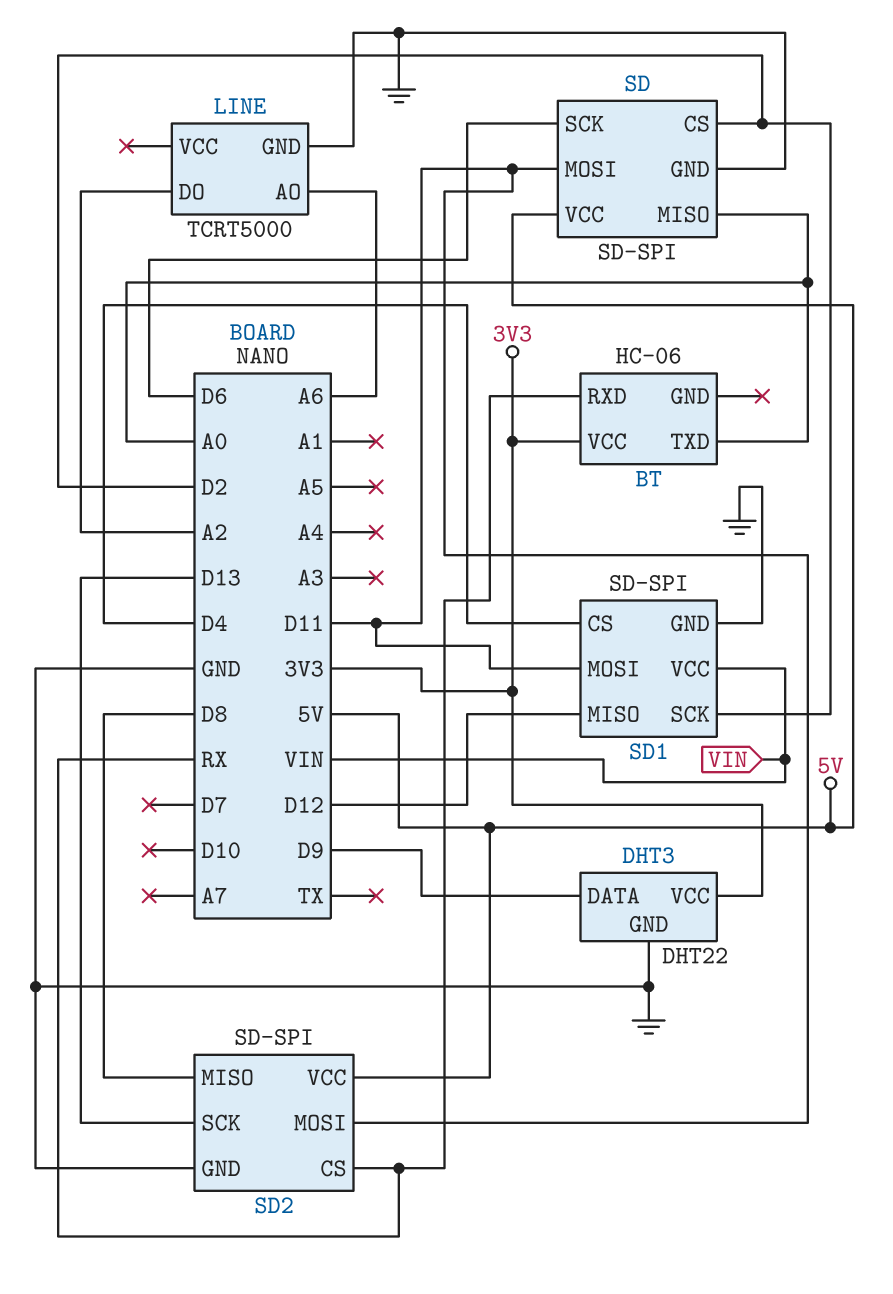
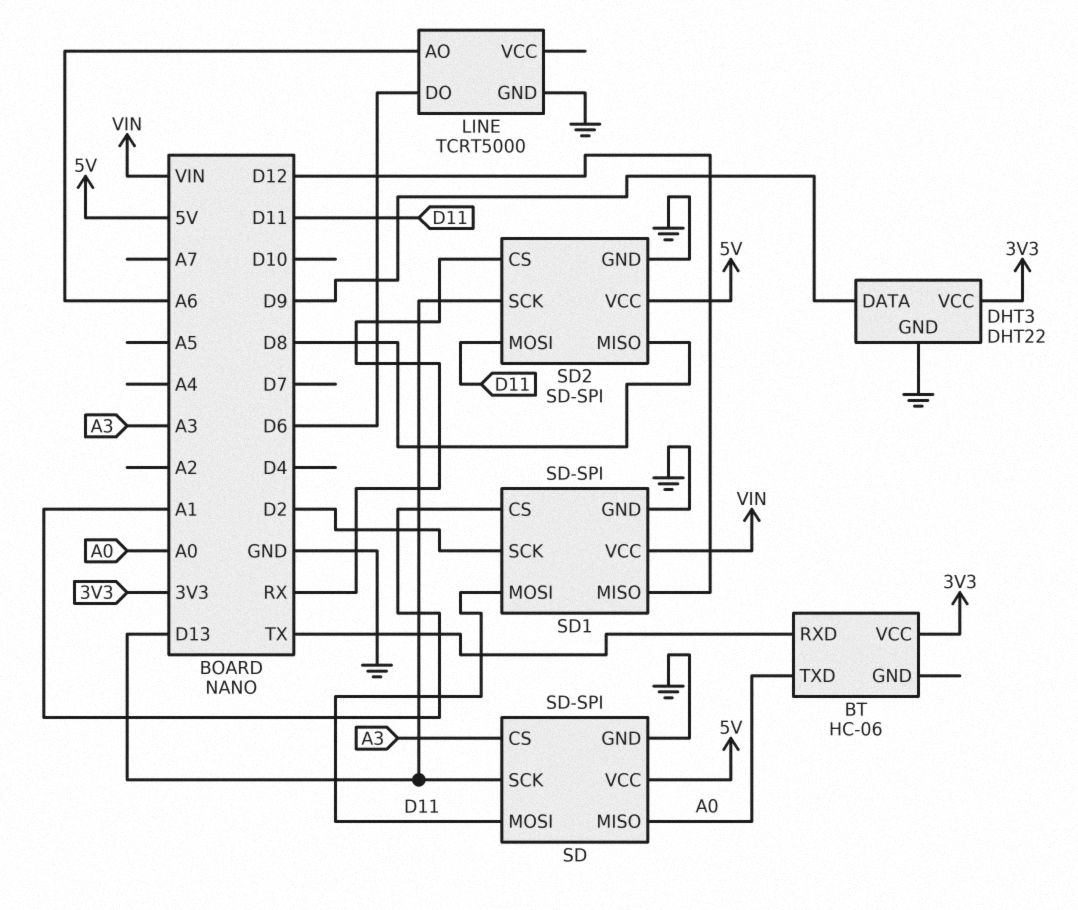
BT pin RXD: RX -> TX
LINE pin DO: A2 -> D6
SD pin CS: D2 -> A3
SD pin SCK: D6 -> D13
SD1 pin CS: D4 -> A1

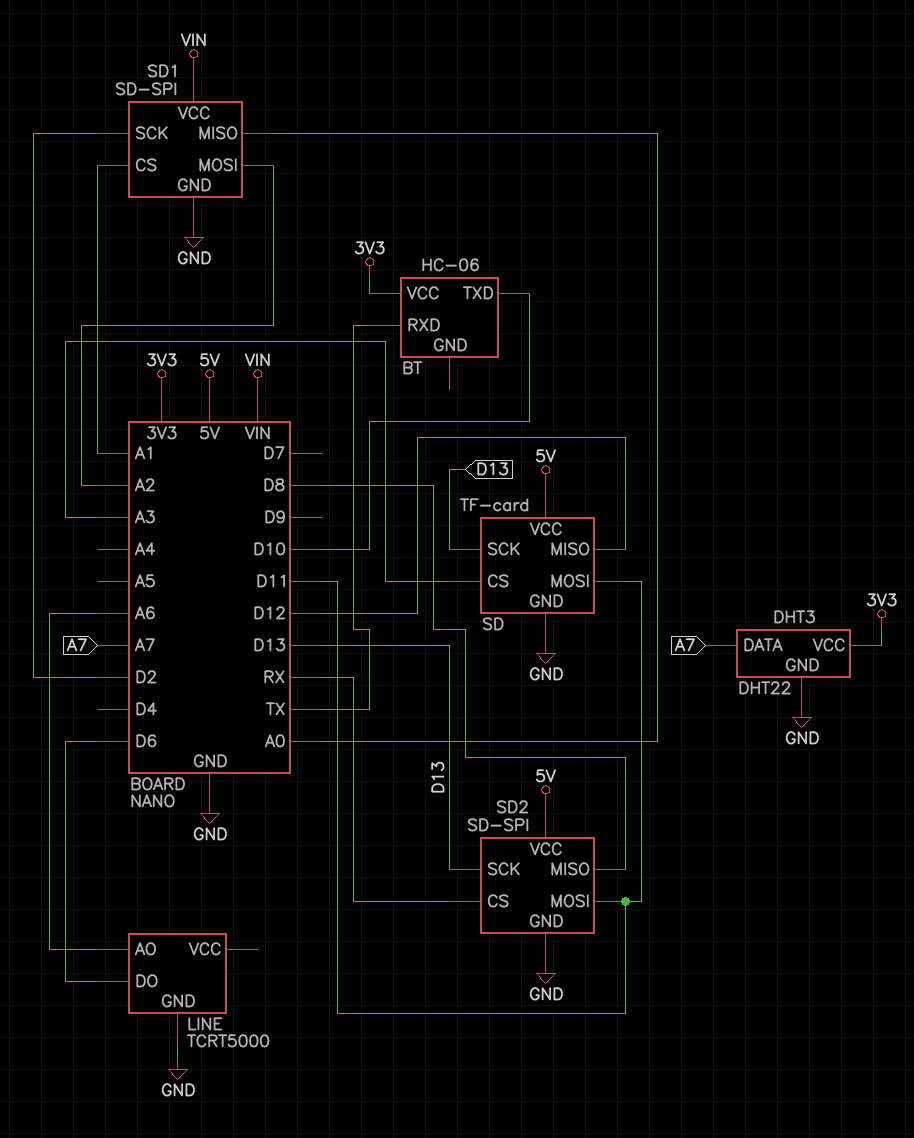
BT pin TXD: A0 -> D10
DHT3 pin DATA: D9 -> A7
SD: SD-SPI -> TF-card
SD pin MISO: A0 -> D12
SD1 pin MISO: D12 -> A0
SD1 pin MOSI: D11 -> A2

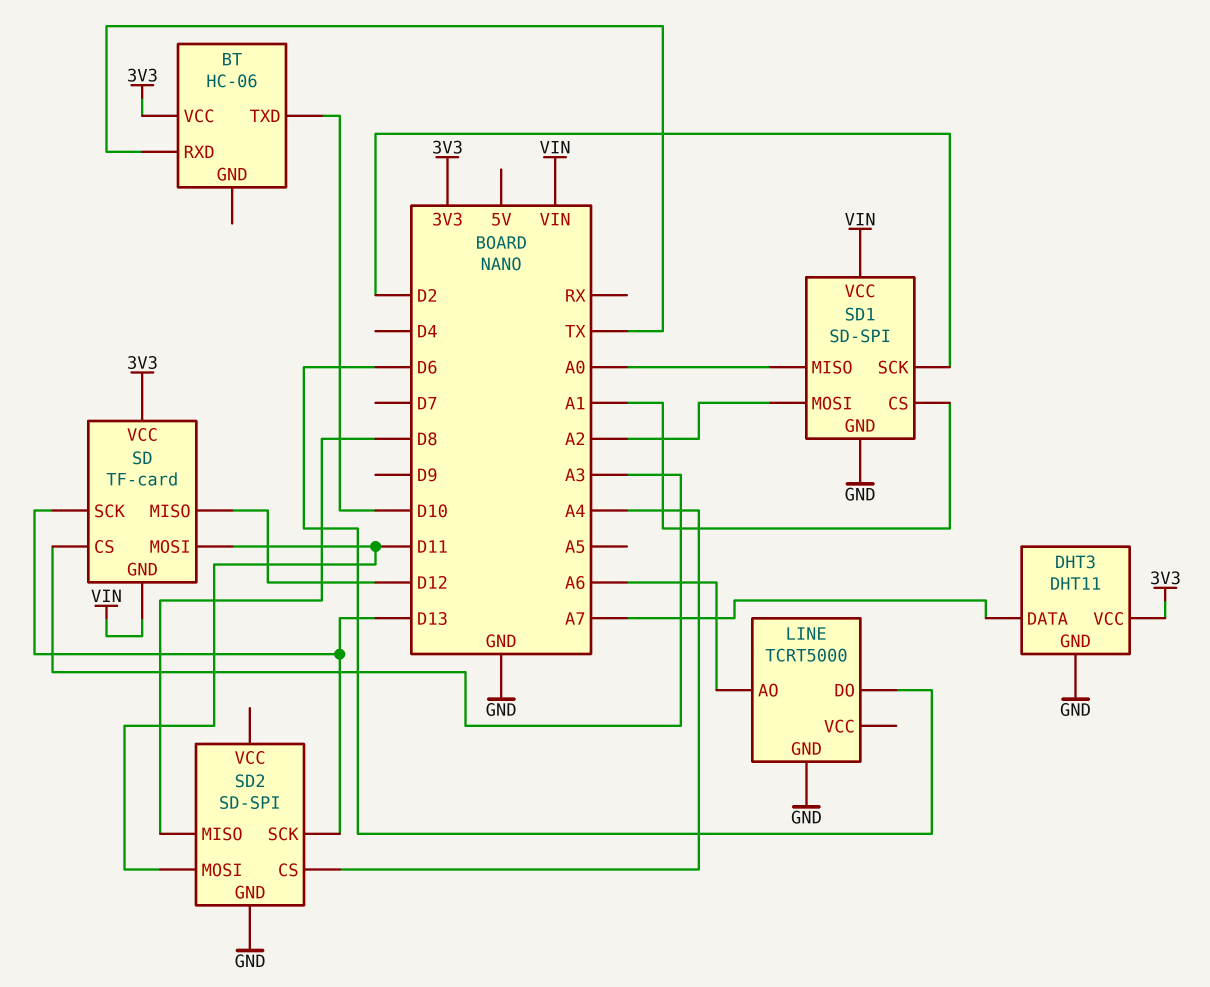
DHT3: DHT22 -> DHT11
SD pin GND: GND -> VIN
SD pin VCC: 5V -> 3V3
SD2 pin CS: RX -> A4
SD2 pin VCC: 5V -> none

